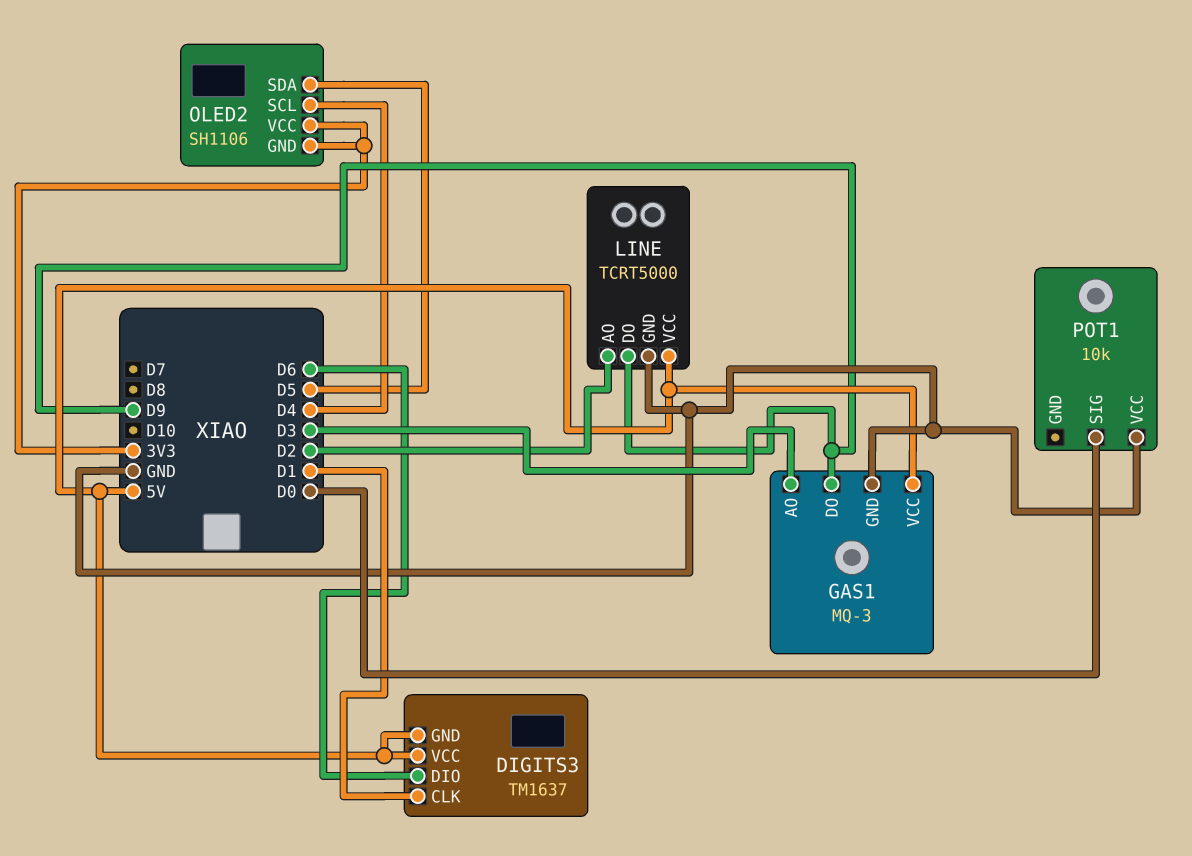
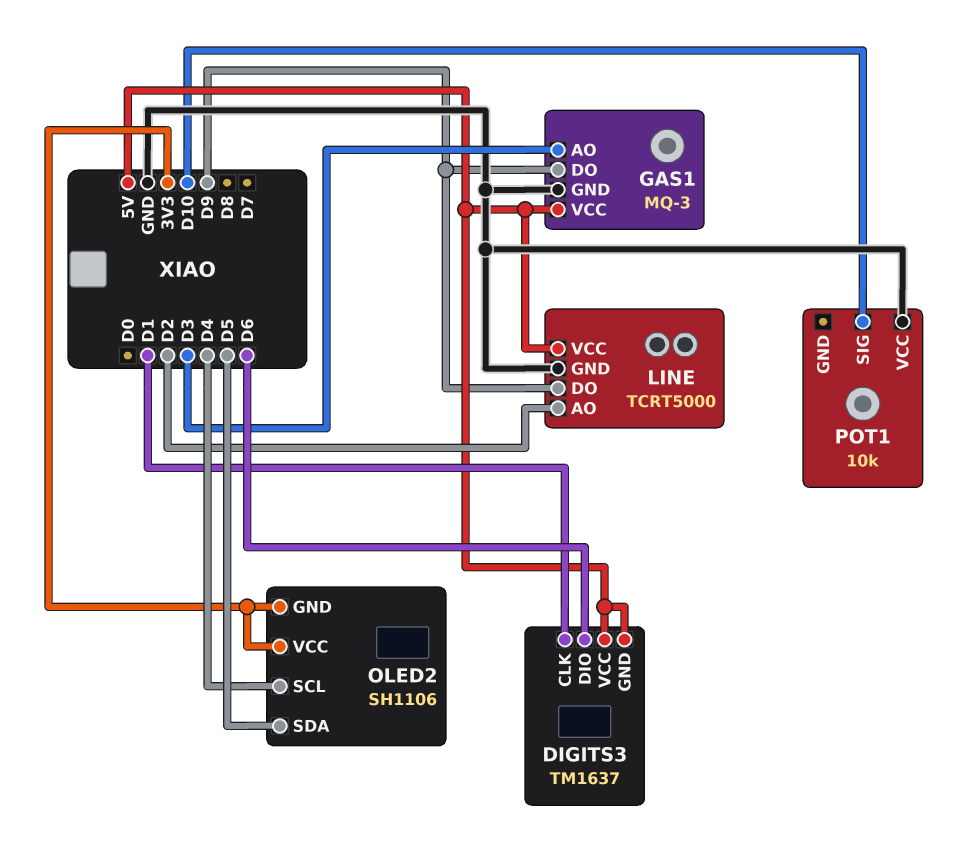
POT1 pin SIG: D0 -> D10

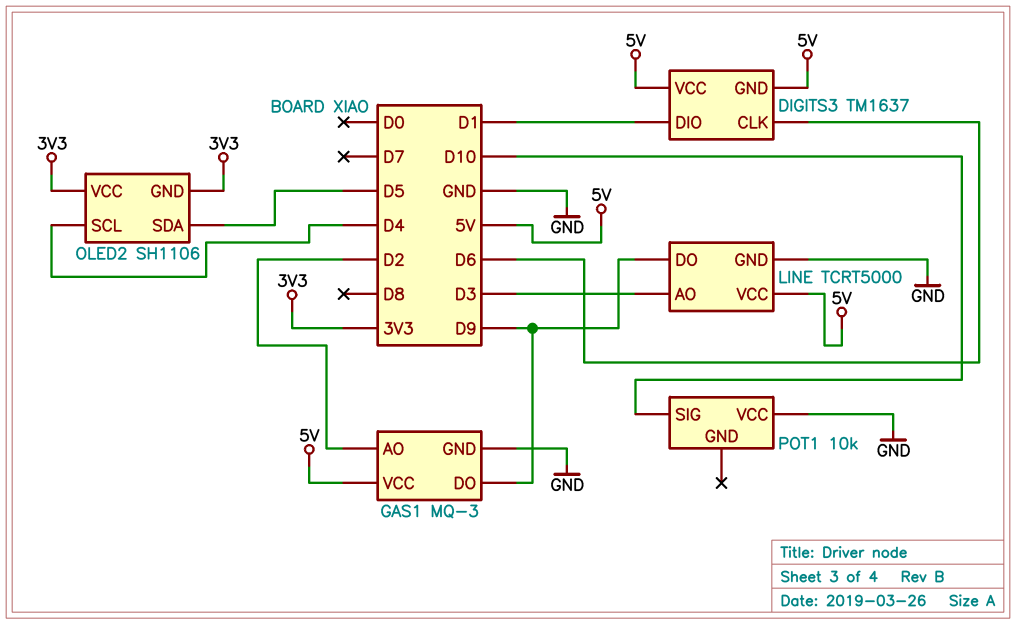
DIGITS3 pin CLK: D1 -> D6
DIGITS3 pin DIO: D6 -> D1
GAS1 pin AO: D3 -> D2
LINE pin AO: D2 -> D3

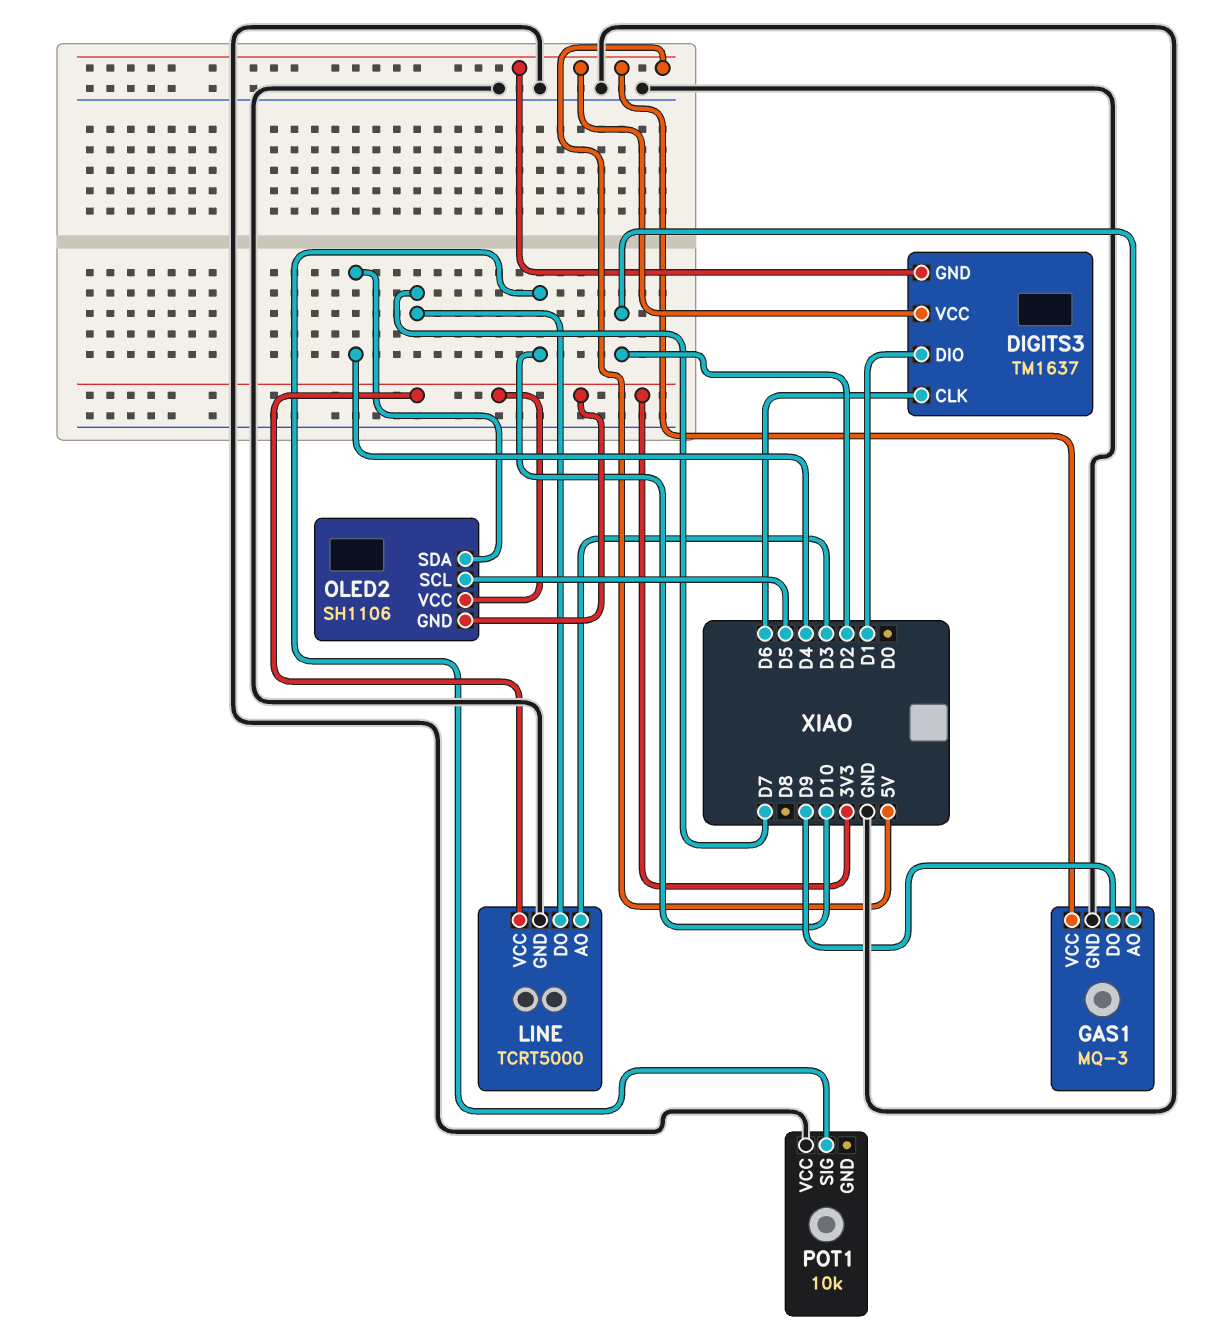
LINE pin DO: D9 -> D7
LINE pin VCC: 5V -> 3V3
OLED2 pin SCL: D4 -> D5
OLED2 pin SDA: D5 -> D4

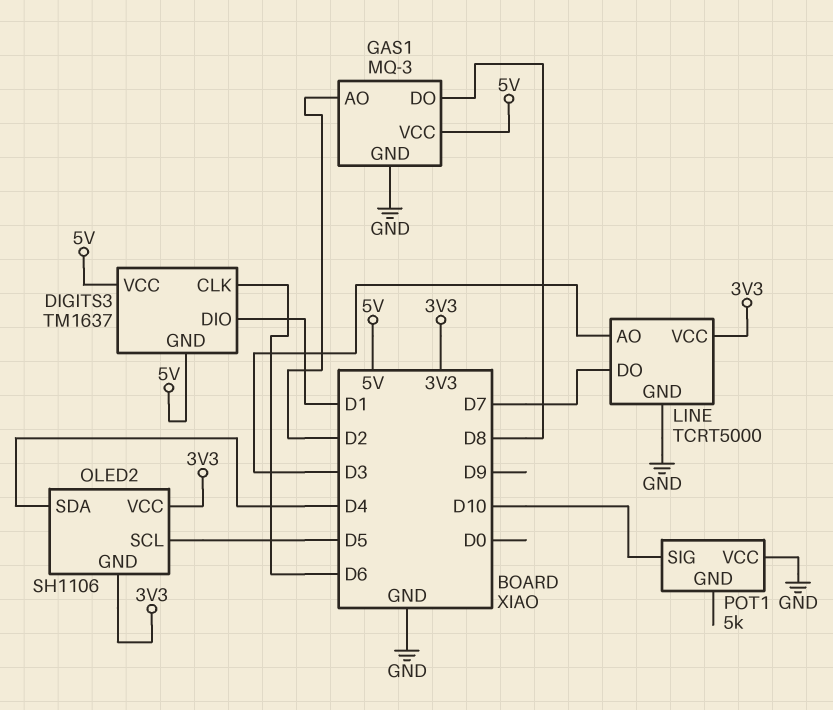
GAS1 pin DO: D9 -> D8
POT1: 10k -> 5k

